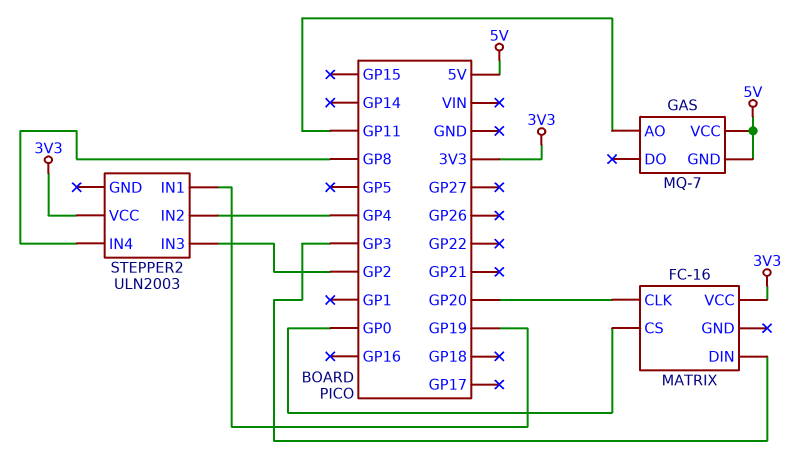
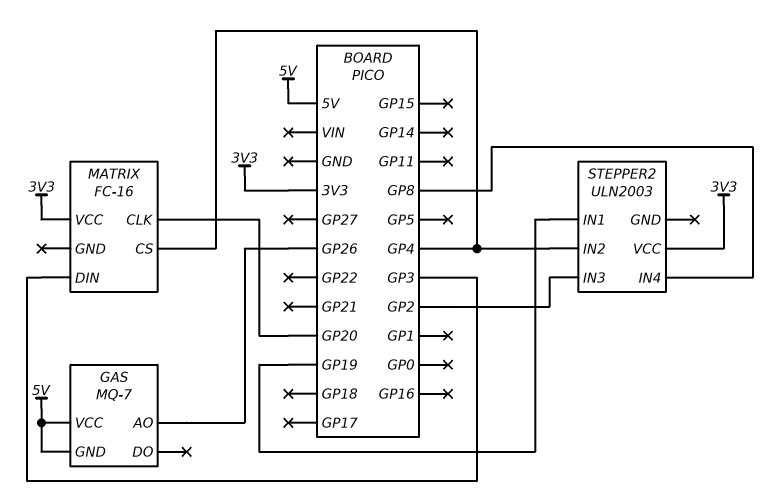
GAS pin AO: GP11 -> GP26
MATRIX pin CS: GP0 -> GP4

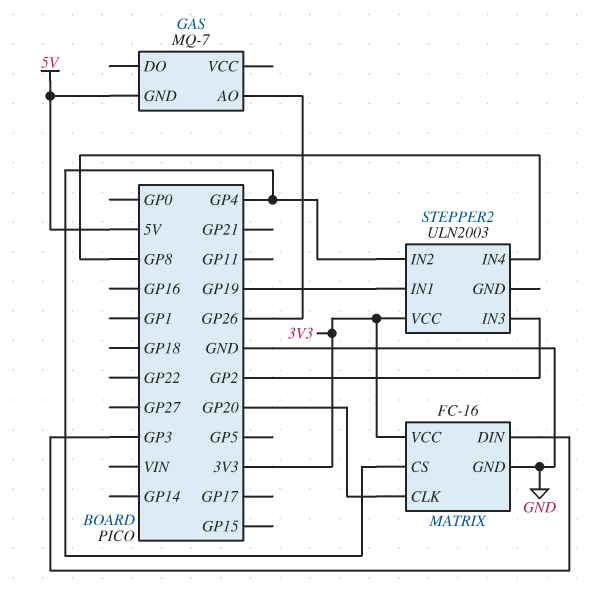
GAS pin VCC: 5V -> none
MATRIX pin GND: none -> GND

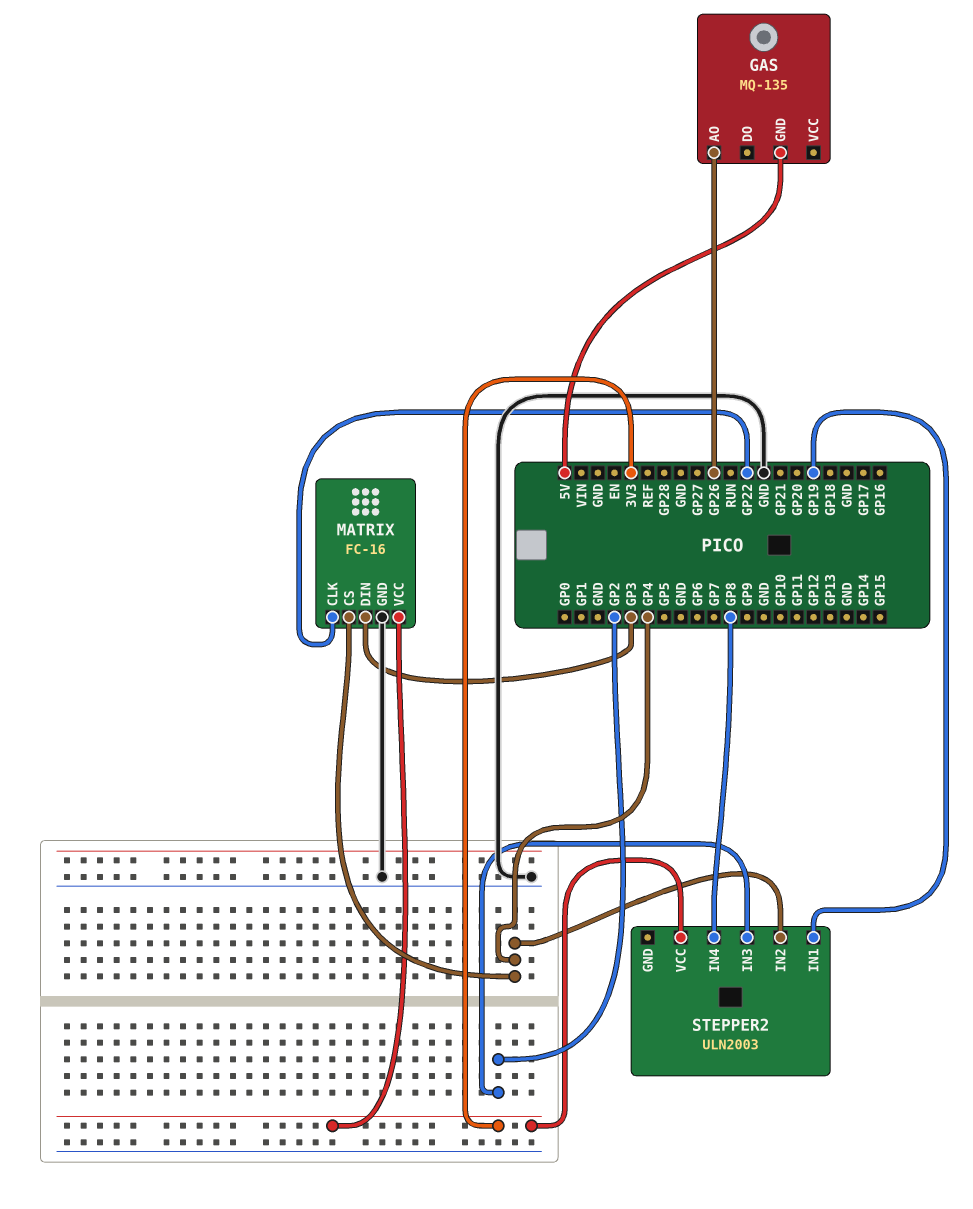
GAS: MQ-7 -> MQ-135
MATRIX pin CLK: GP20 -> GP22

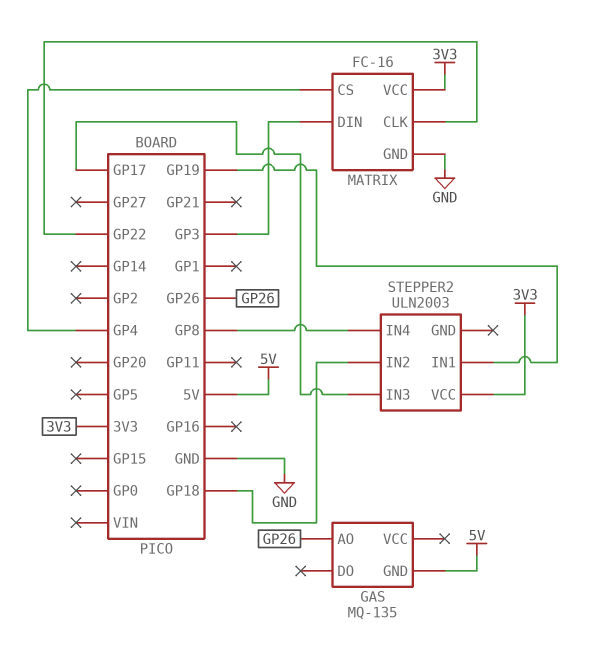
STEPPER2 pin IN2: GP4 -> GP18
STEPPER2 pin IN3: GP2 -> GP17

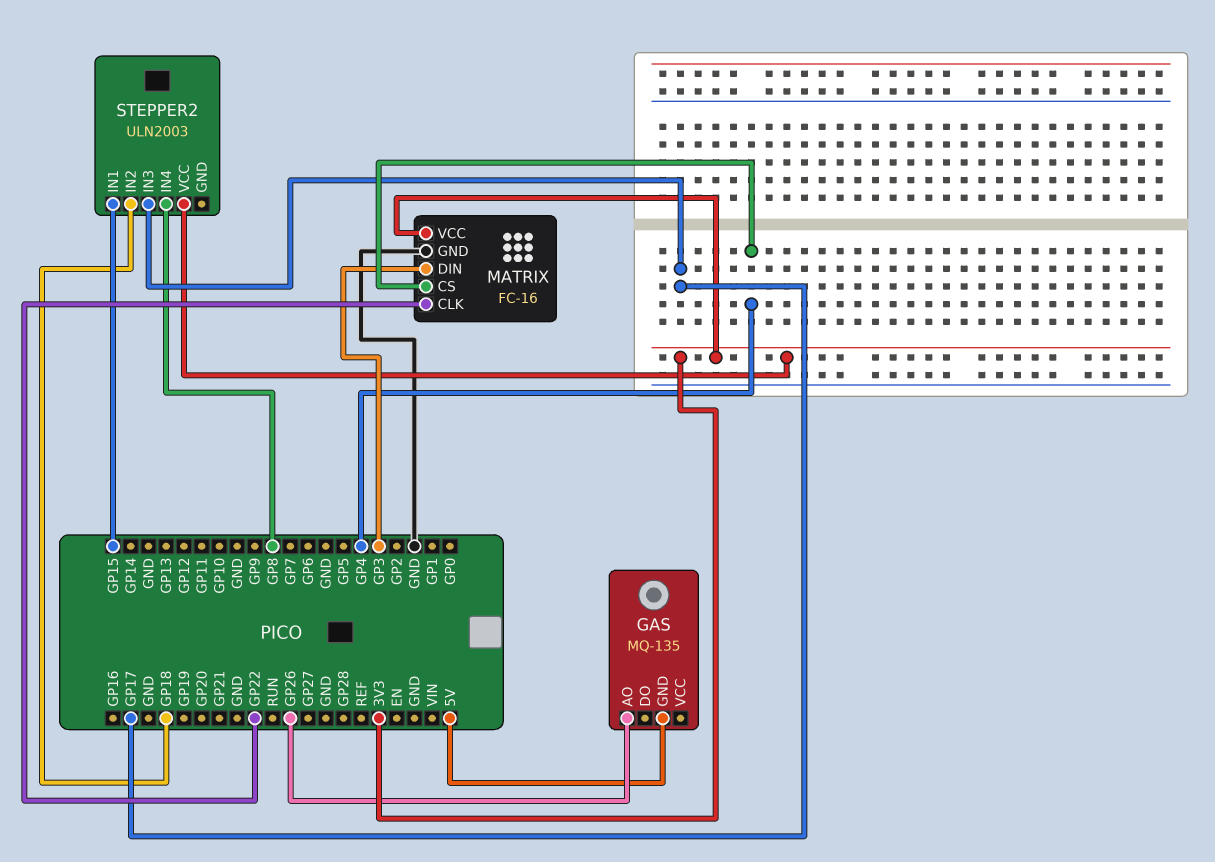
STEPPER2 pin IN1: GP19 -> GP15

